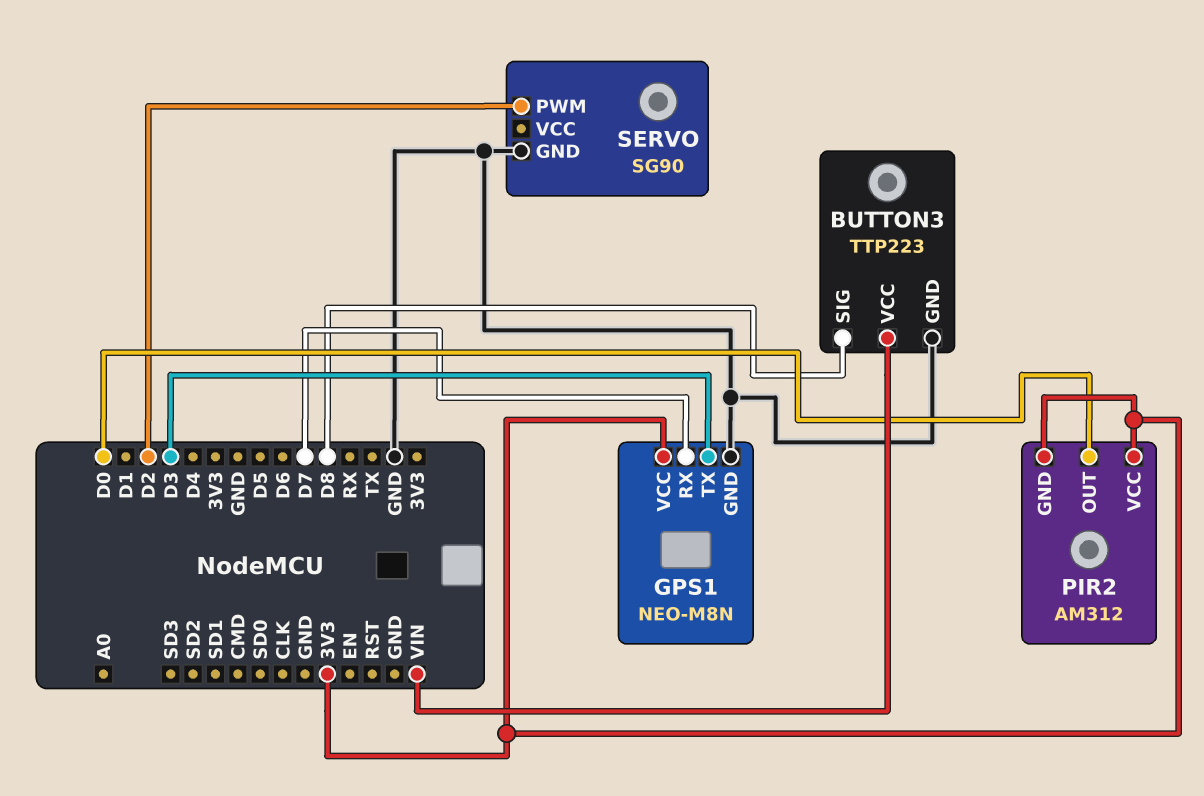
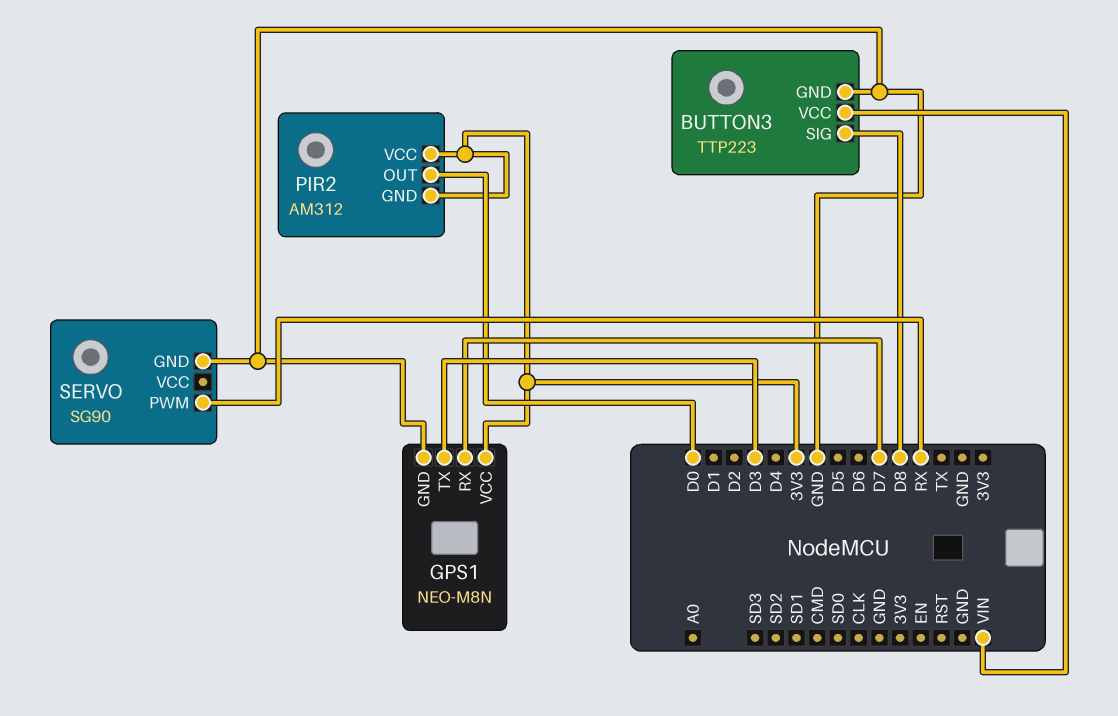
SERVO pin PWM: D2 -> RX

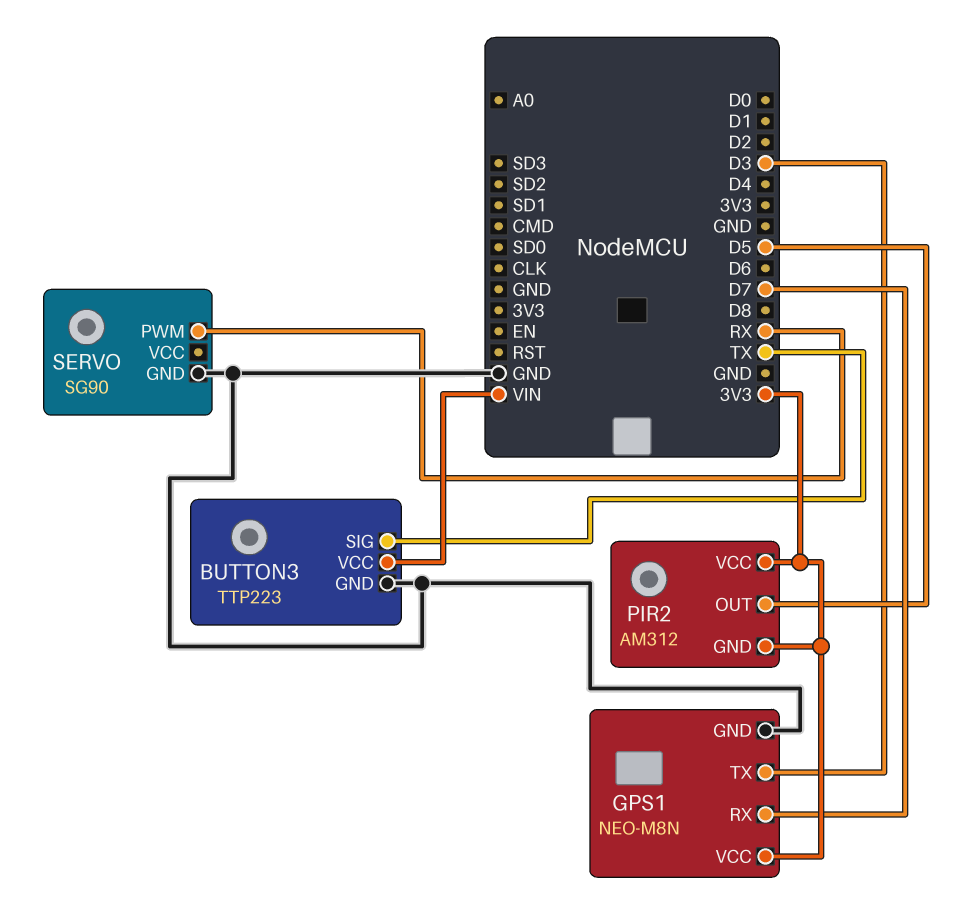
BUTTON3 pin SIG: D8 -> TX
PIR2 pin OUT: D0 -> D5

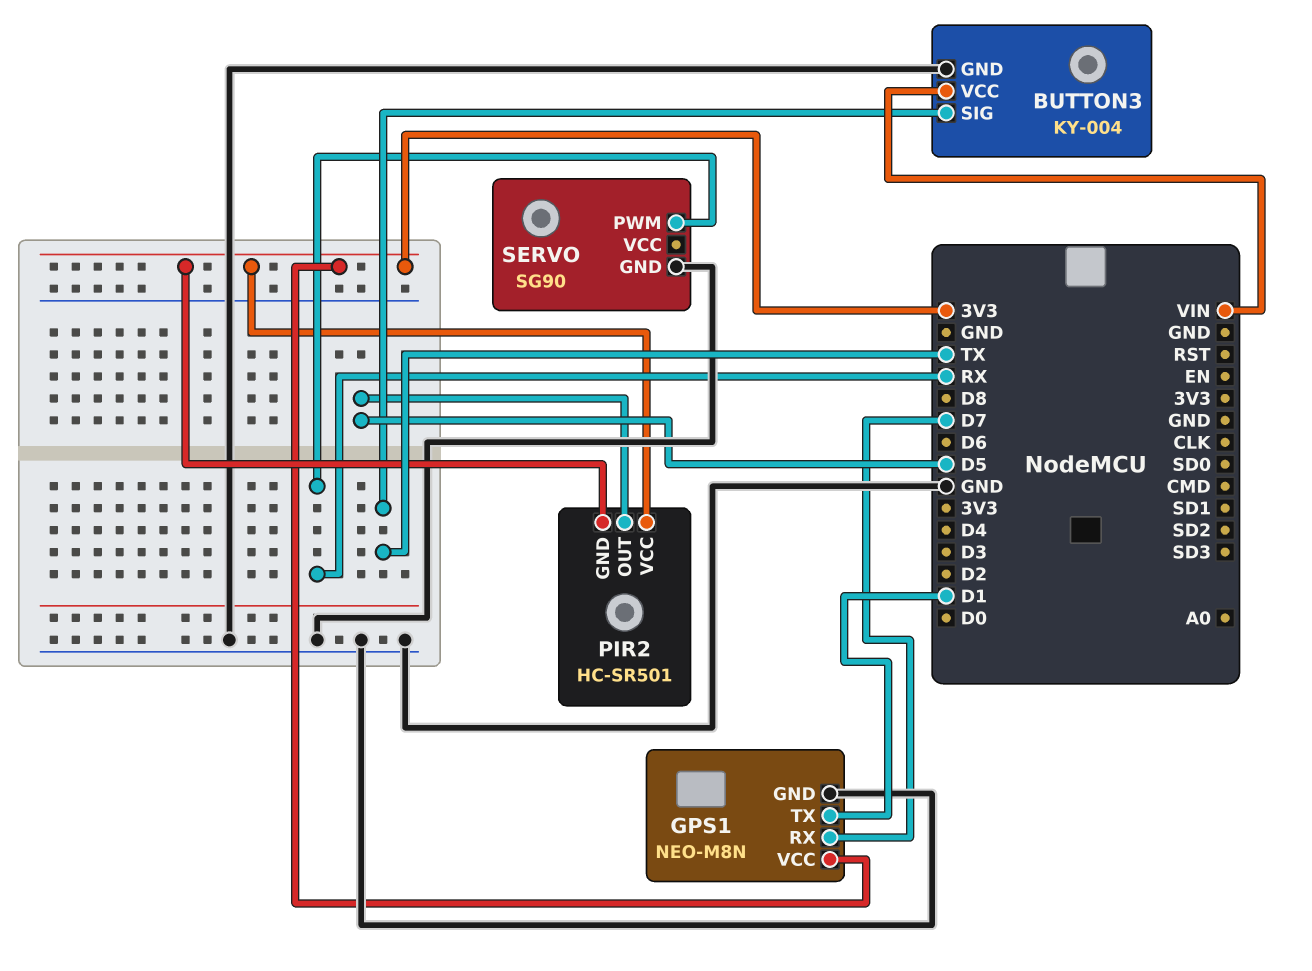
BUTTON3: TTP223 -> KY-004
GPS1 pin TX: D3 -> D1
PIR2: AM312 -> HC-SR501

